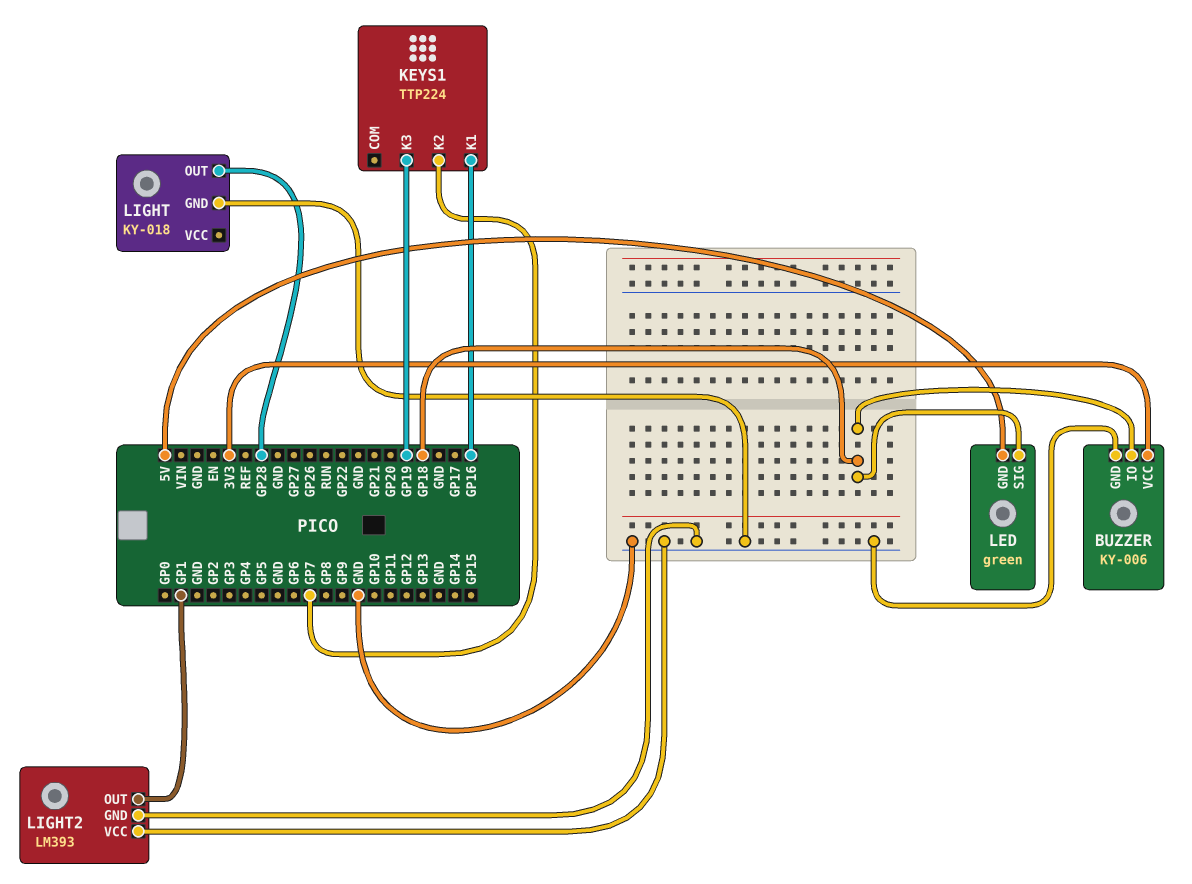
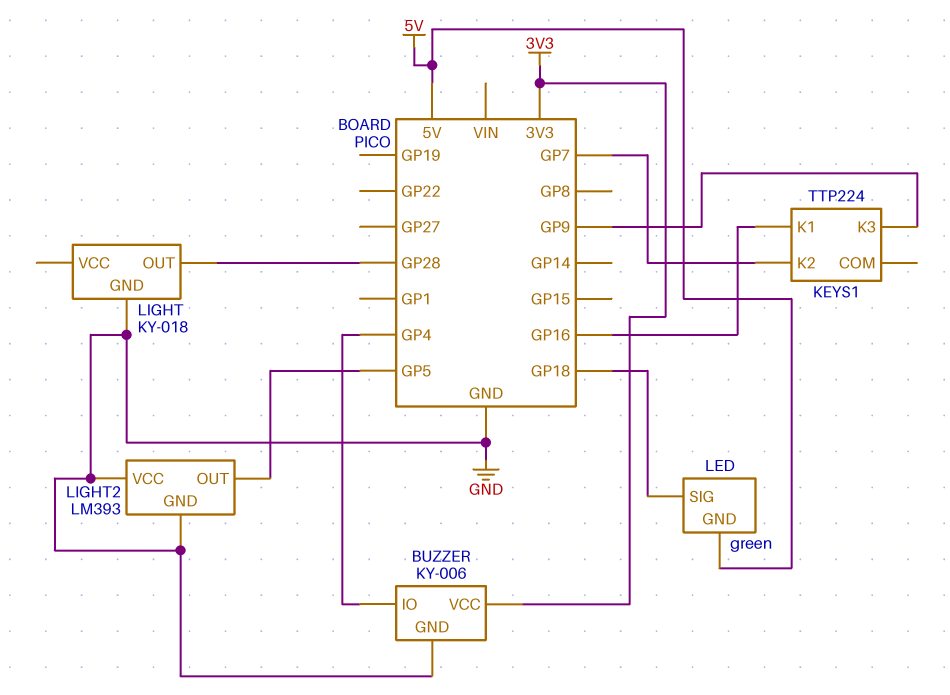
BUZZER pin IO: GP18 -> GP4
KEYS1 pin K3: GP19 -> GP9
LIGHT2 pin OUT: GP1 -> GP5

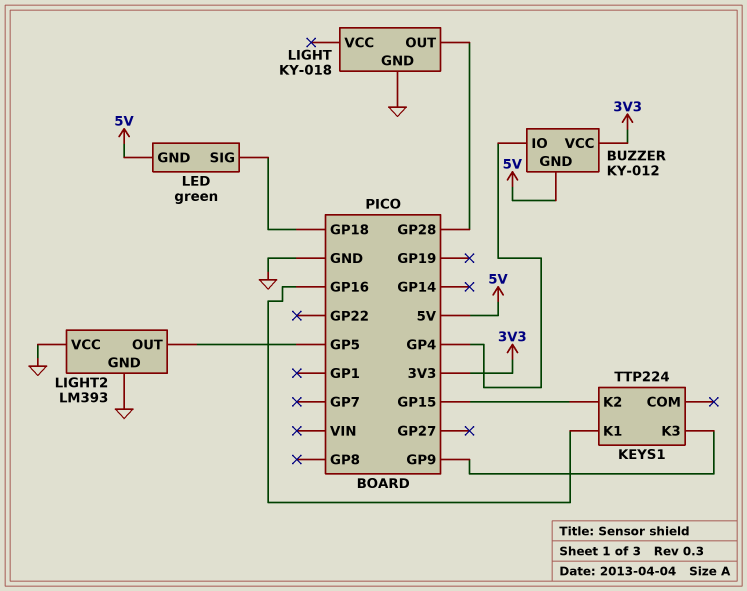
BUZZER: KY-006 -> KY-012
BUZZER pin GND: GND -> 5V
KEYS1 pin K2: GP7 -> GP15

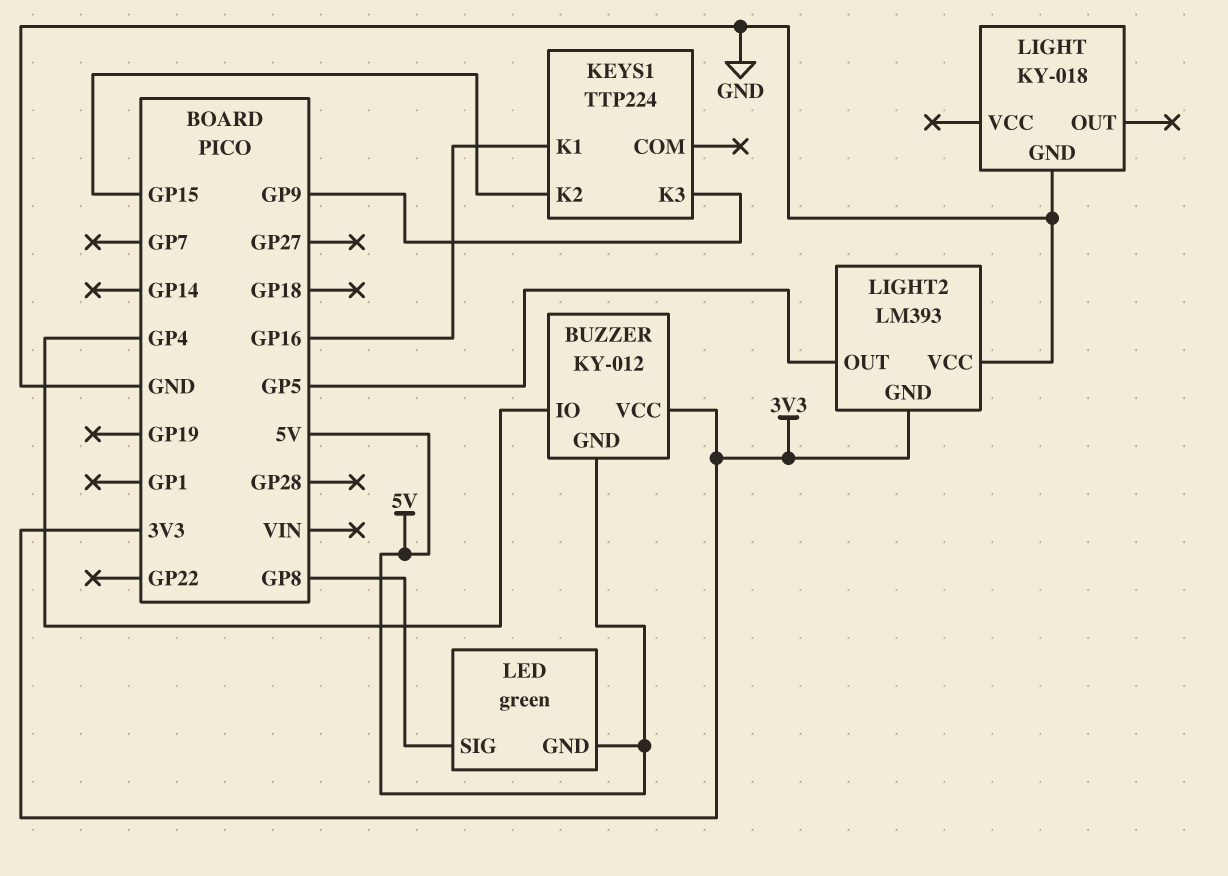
LED pin SIG: GP18 -> GP8
LIGHT pin OUT: GP28 -> none
LIGHT2 pin GND: GND -> 3V3

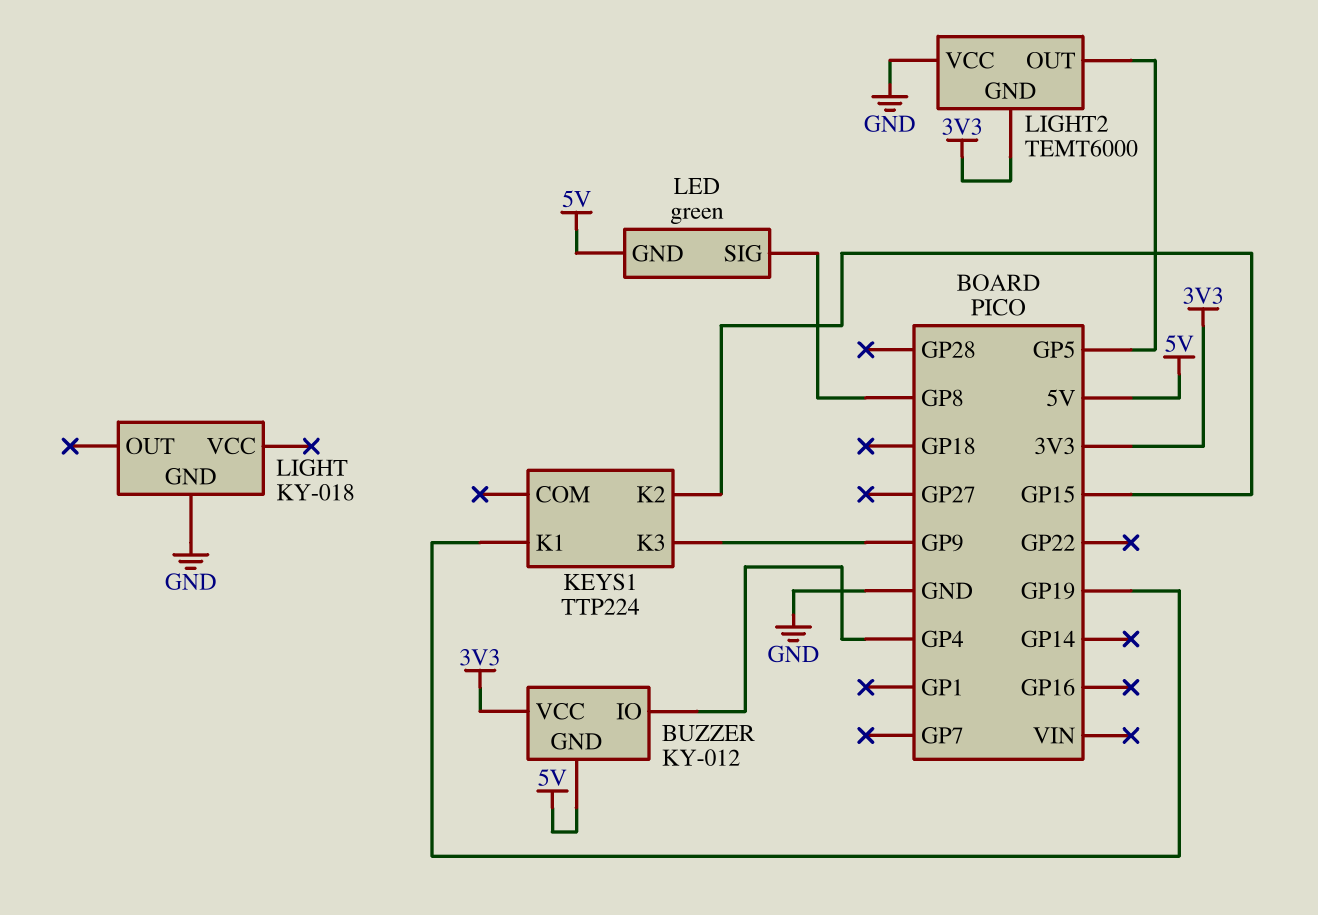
KEYS1 pin K1: GP16 -> GP19
LIGHT2: LM393 -> TEMT6000

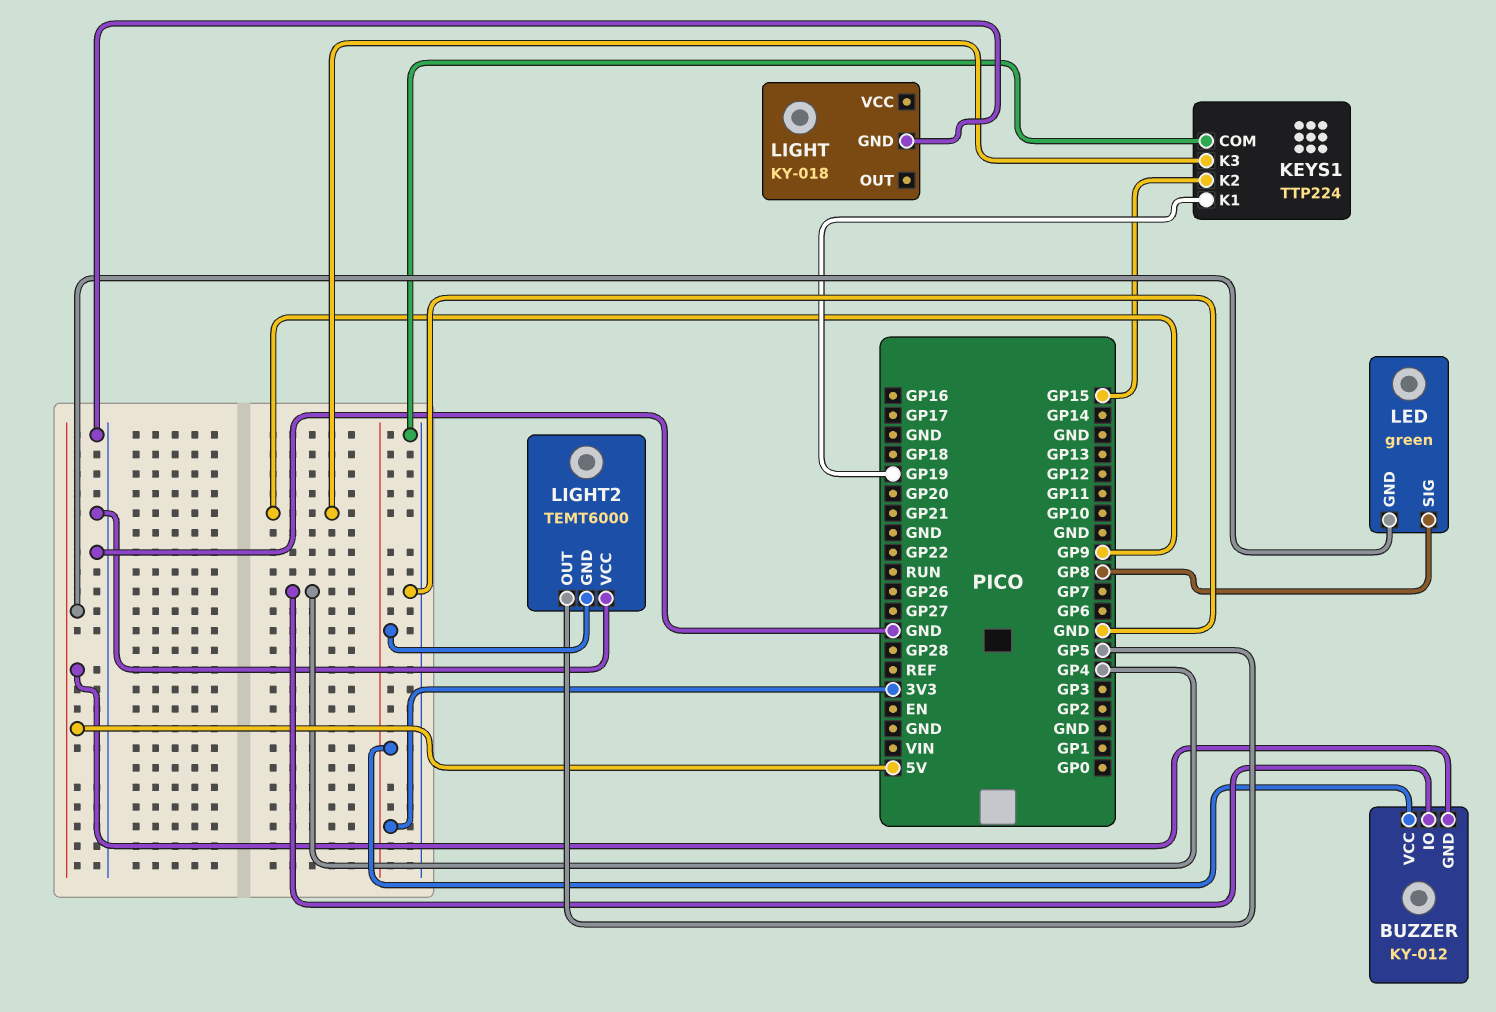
KEYS1 pin COM: none -> GND

